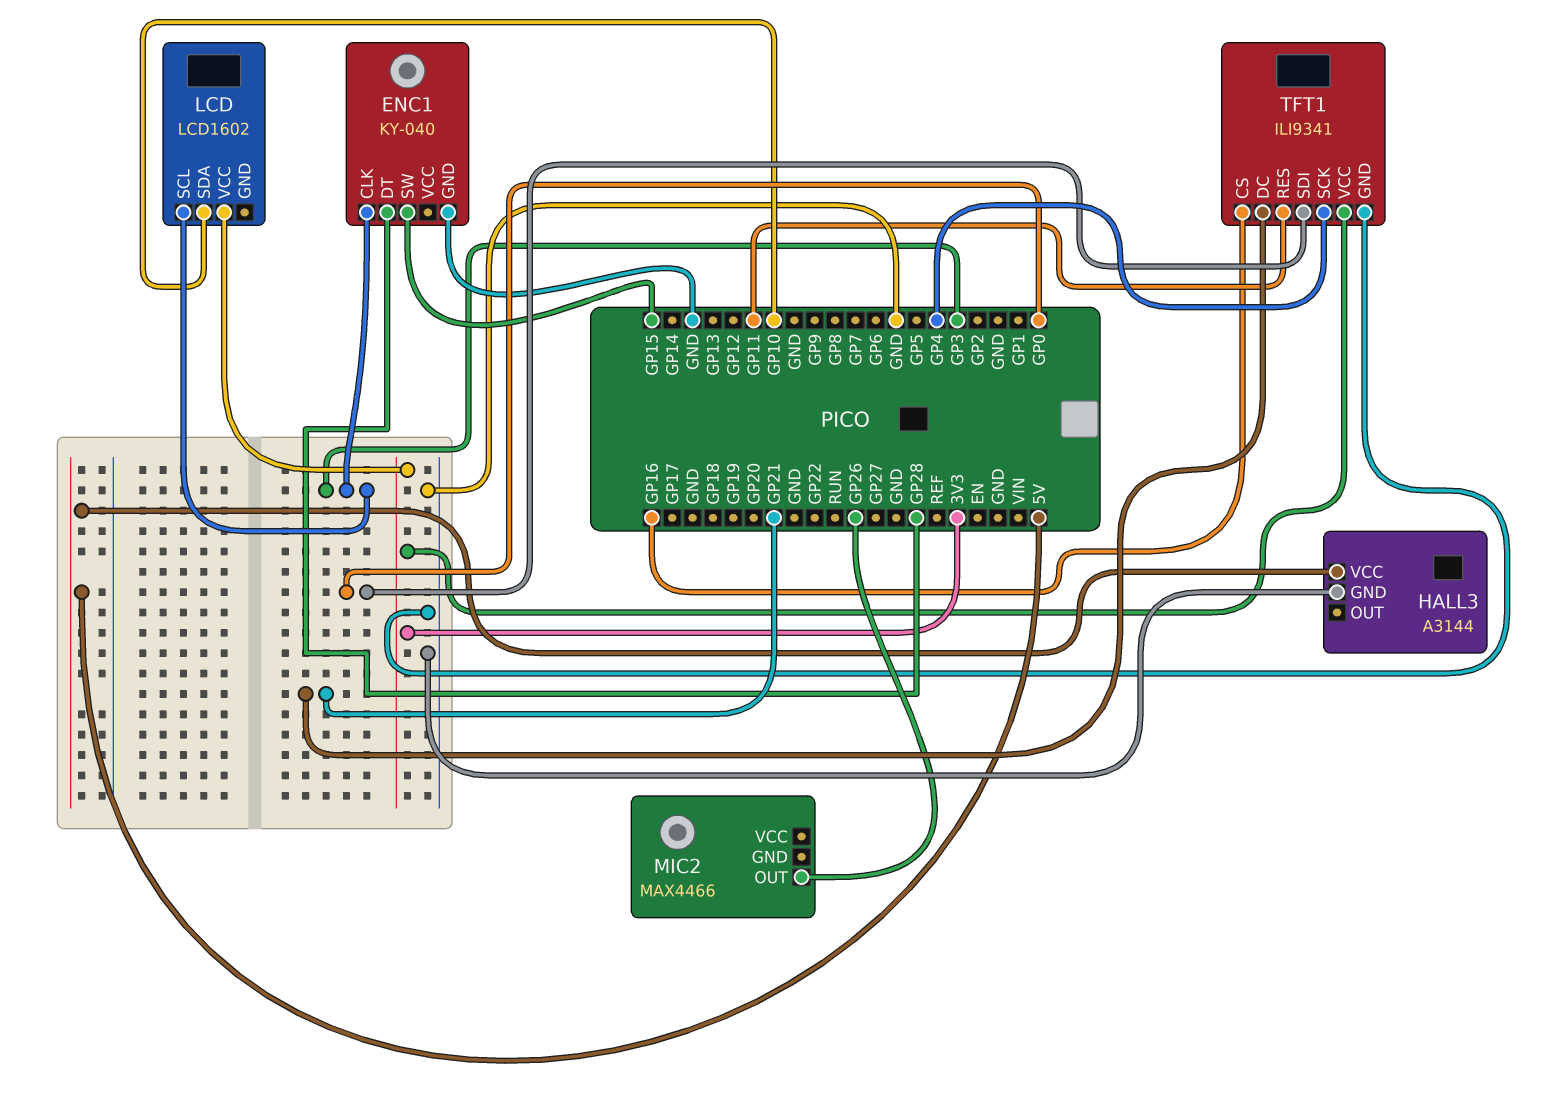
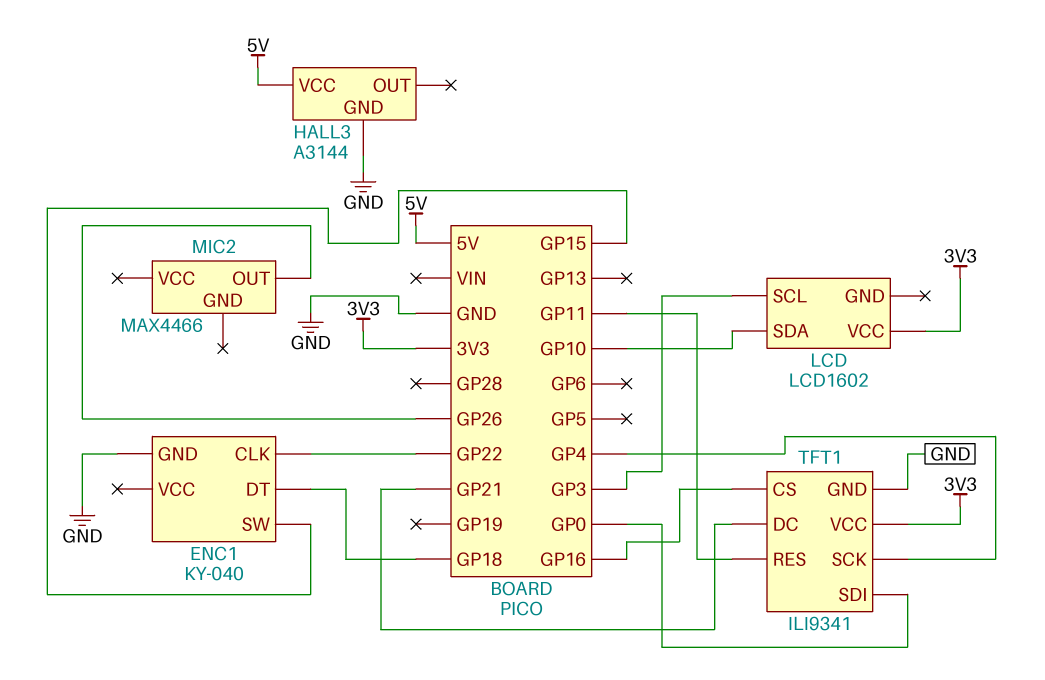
ENC1 pin CLK: GP3 -> GP22
ENC1 pin DT: GP28 -> GP18

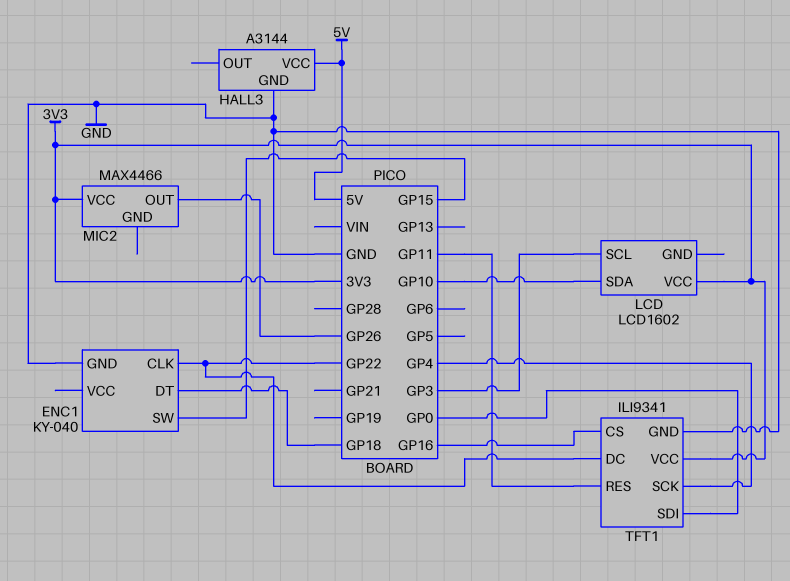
MIC2 pin VCC: none -> 3V3
TFT1 pin DC: GP21 -> GP22

